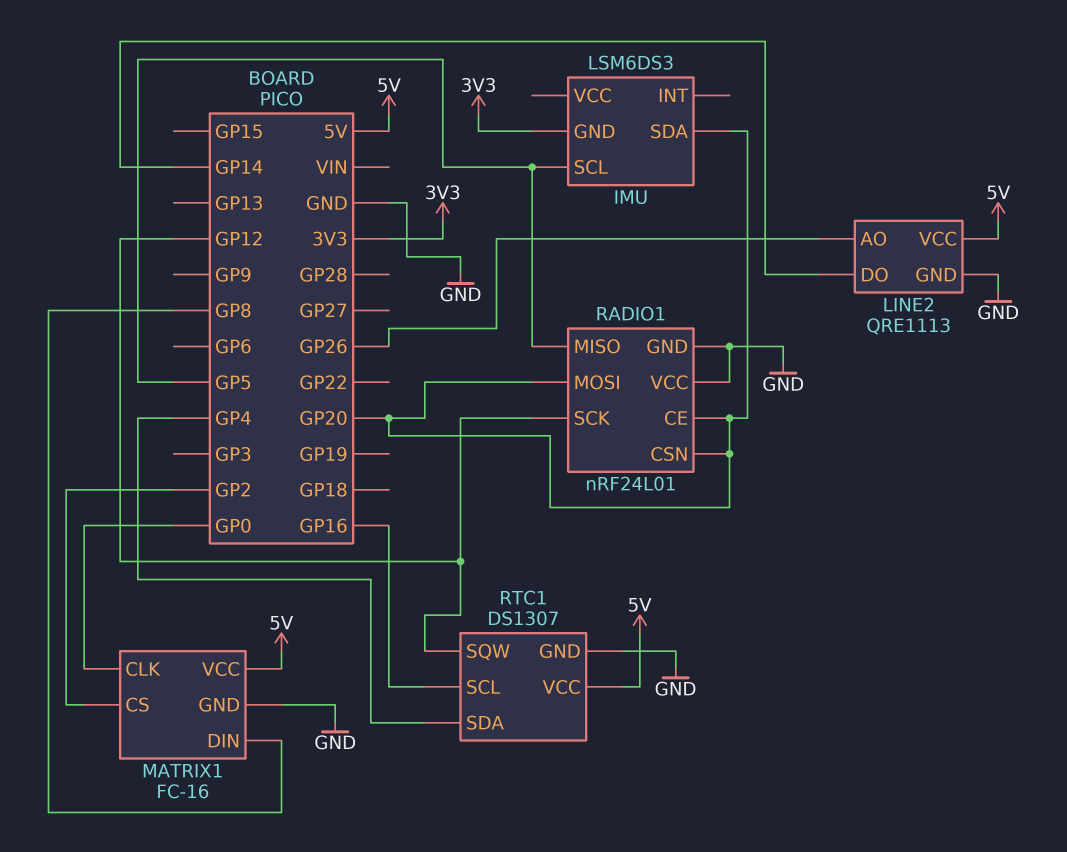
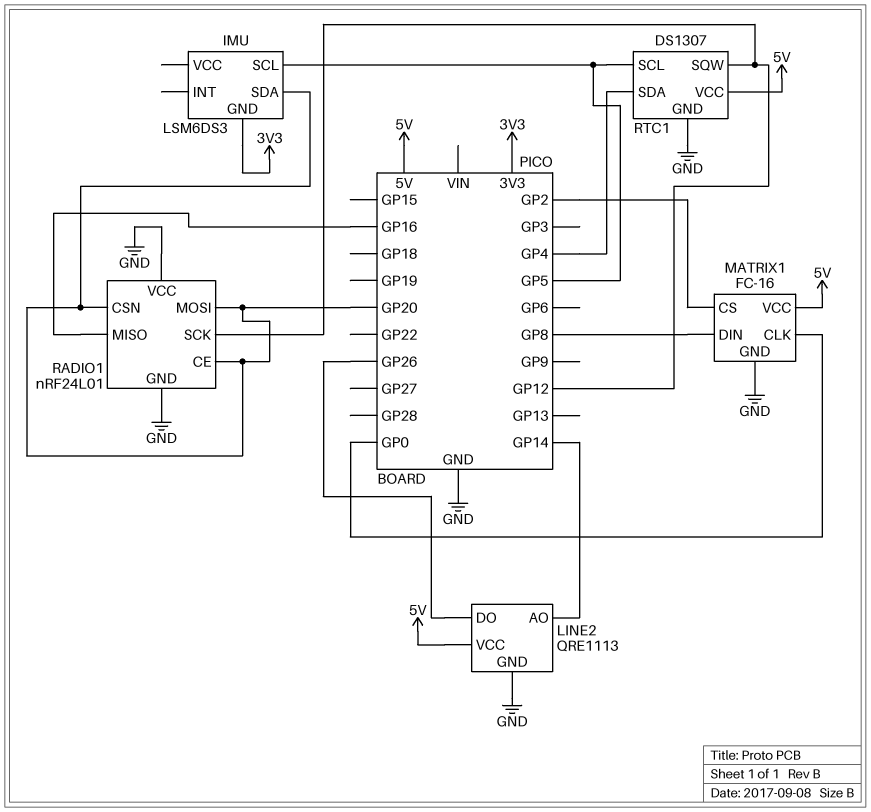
LINE2 pin AO: GP26 -> GP14
LINE2 pin DO: GP14 -> GP26
RADIO1 pin MISO: GP5 -> GP16
RTC1 pin SCL: GP16 -> GP5

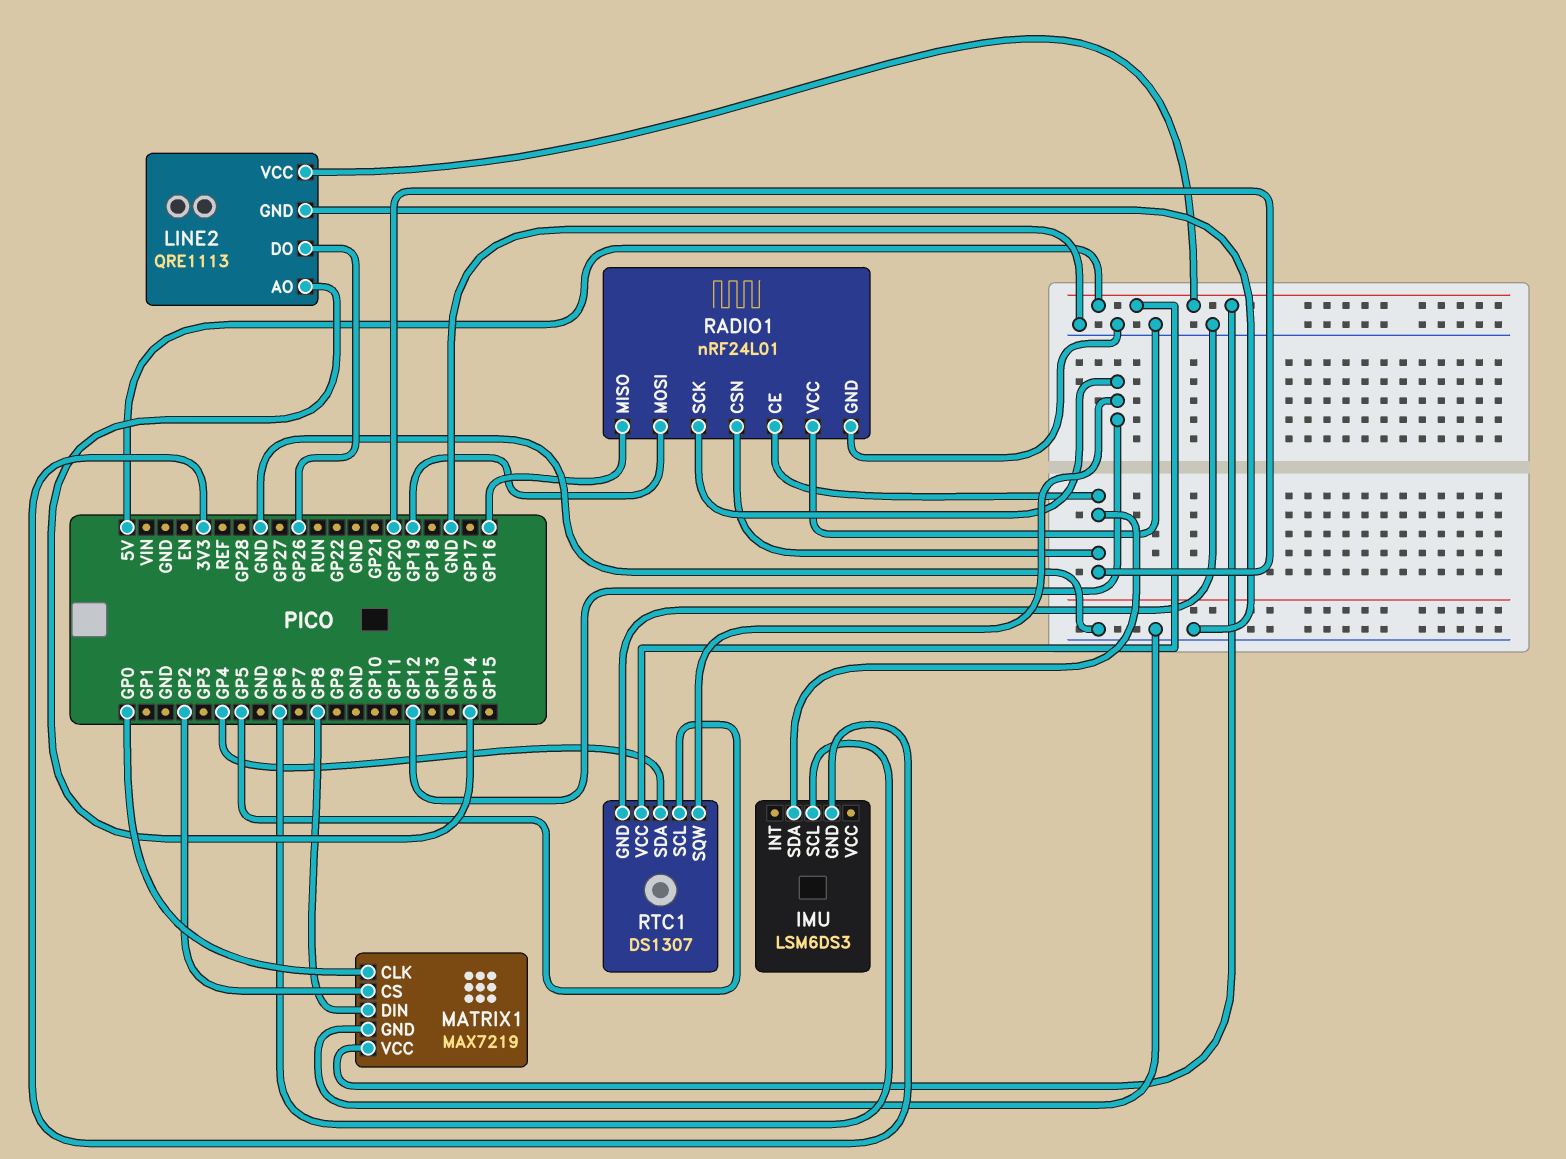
IMU pin SCL: GP5 -> GP6
MATRIX1: FC-16 -> MAX7219
RADIO1 pin MOSI: GP20 -> GP19

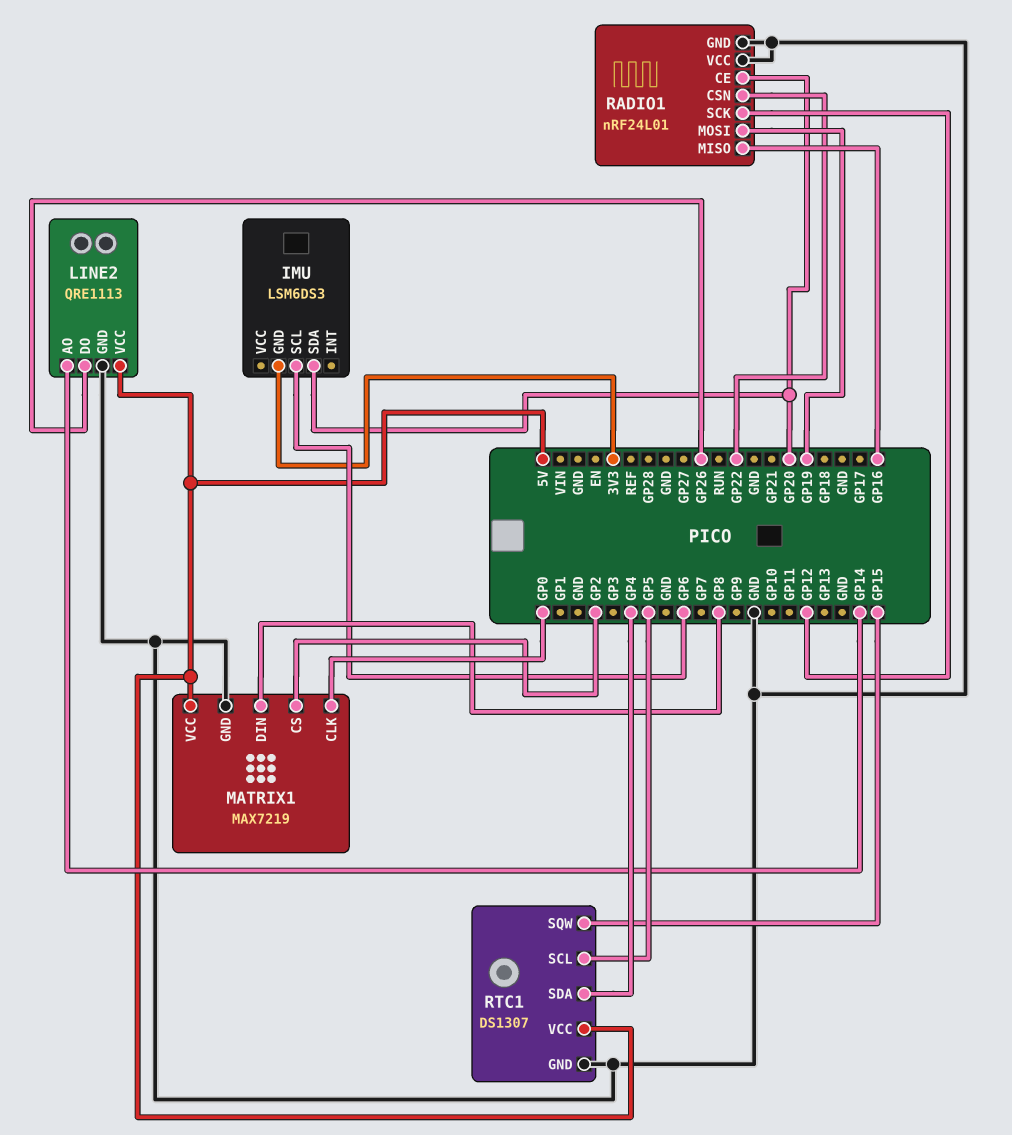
RADIO1 pin CSN: GP20 -> GP22
RTC1 pin SQW: GP12 -> GP15

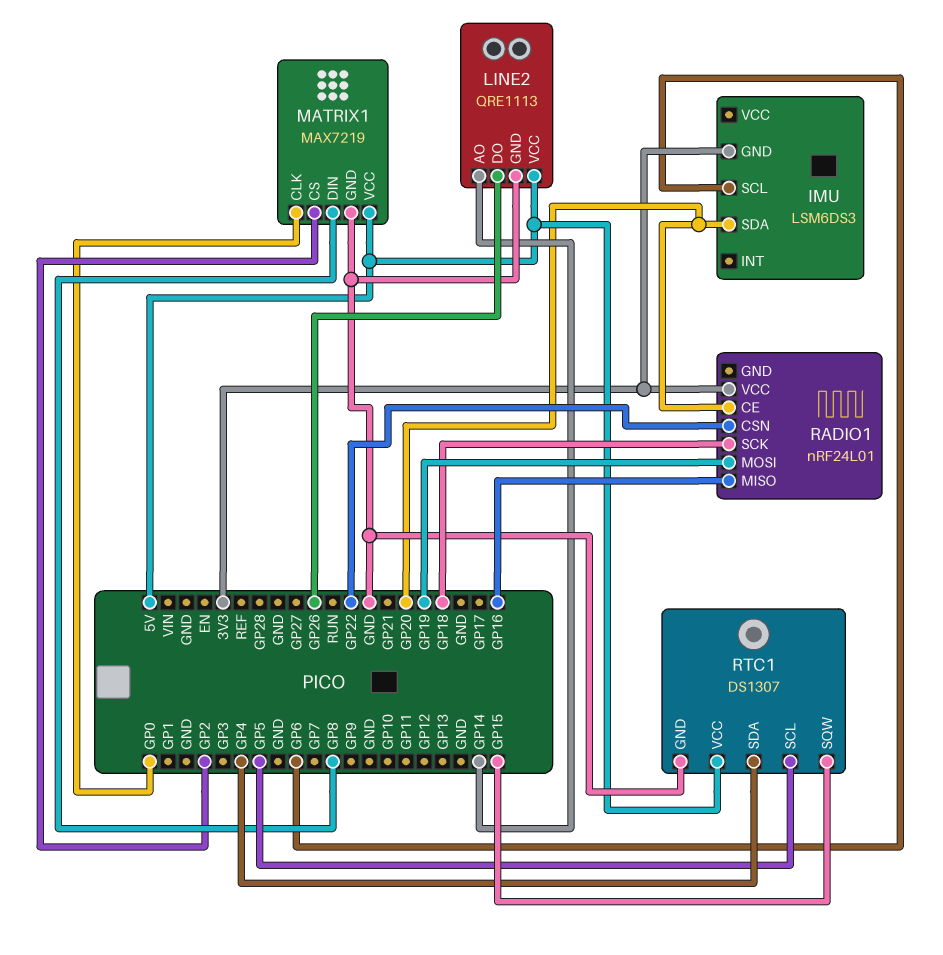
RADIO1 pin GND: GND -> none
RADIO1 pin SCK: GP12 -> GP18
RADIO1 pin VCC: GND -> 3V3

